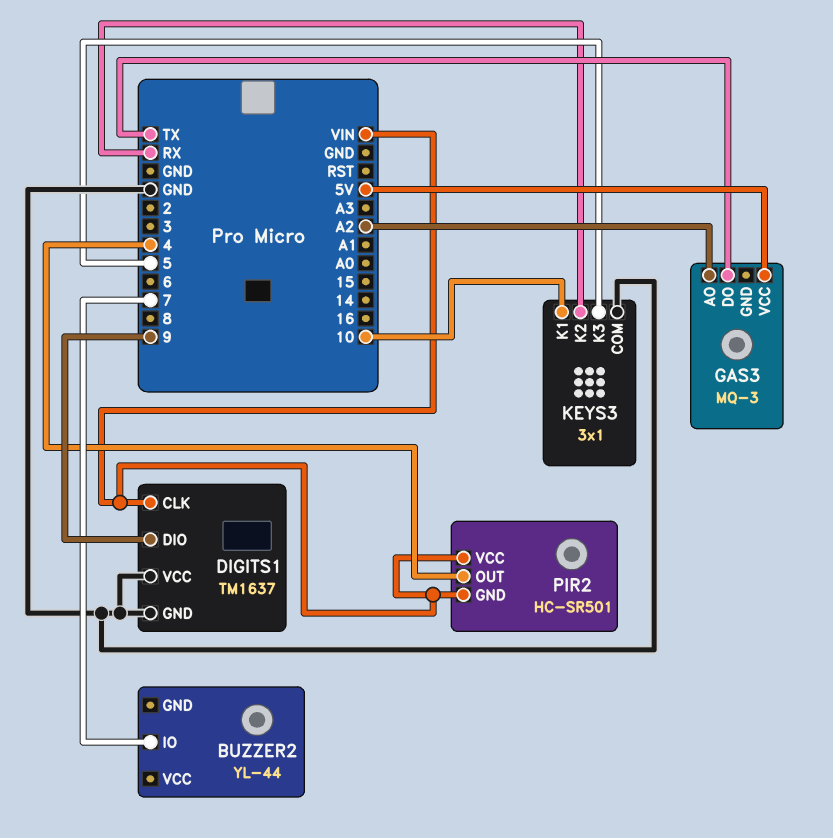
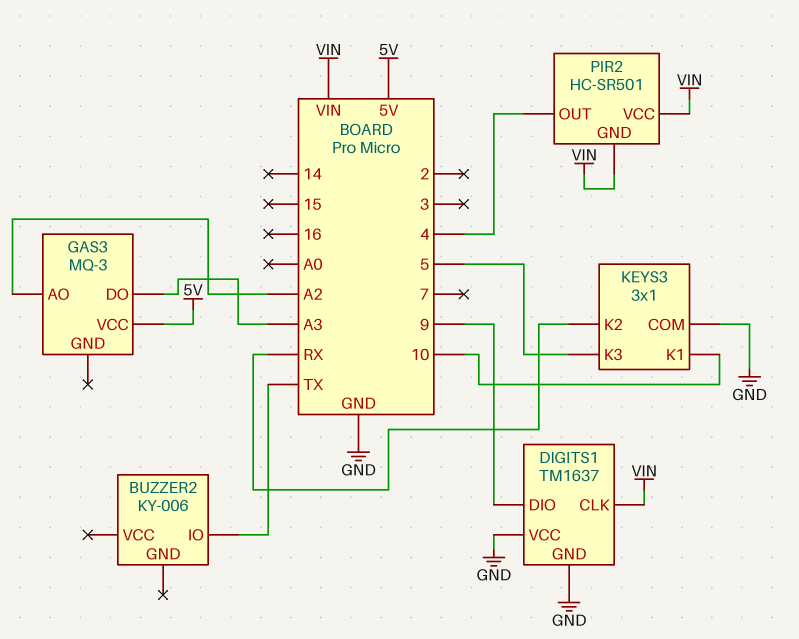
BUZZER2: YL-44 -> KY-006
BUZZER2 pin IO: 7 -> TX
GAS3 pin DO: TX -> A3

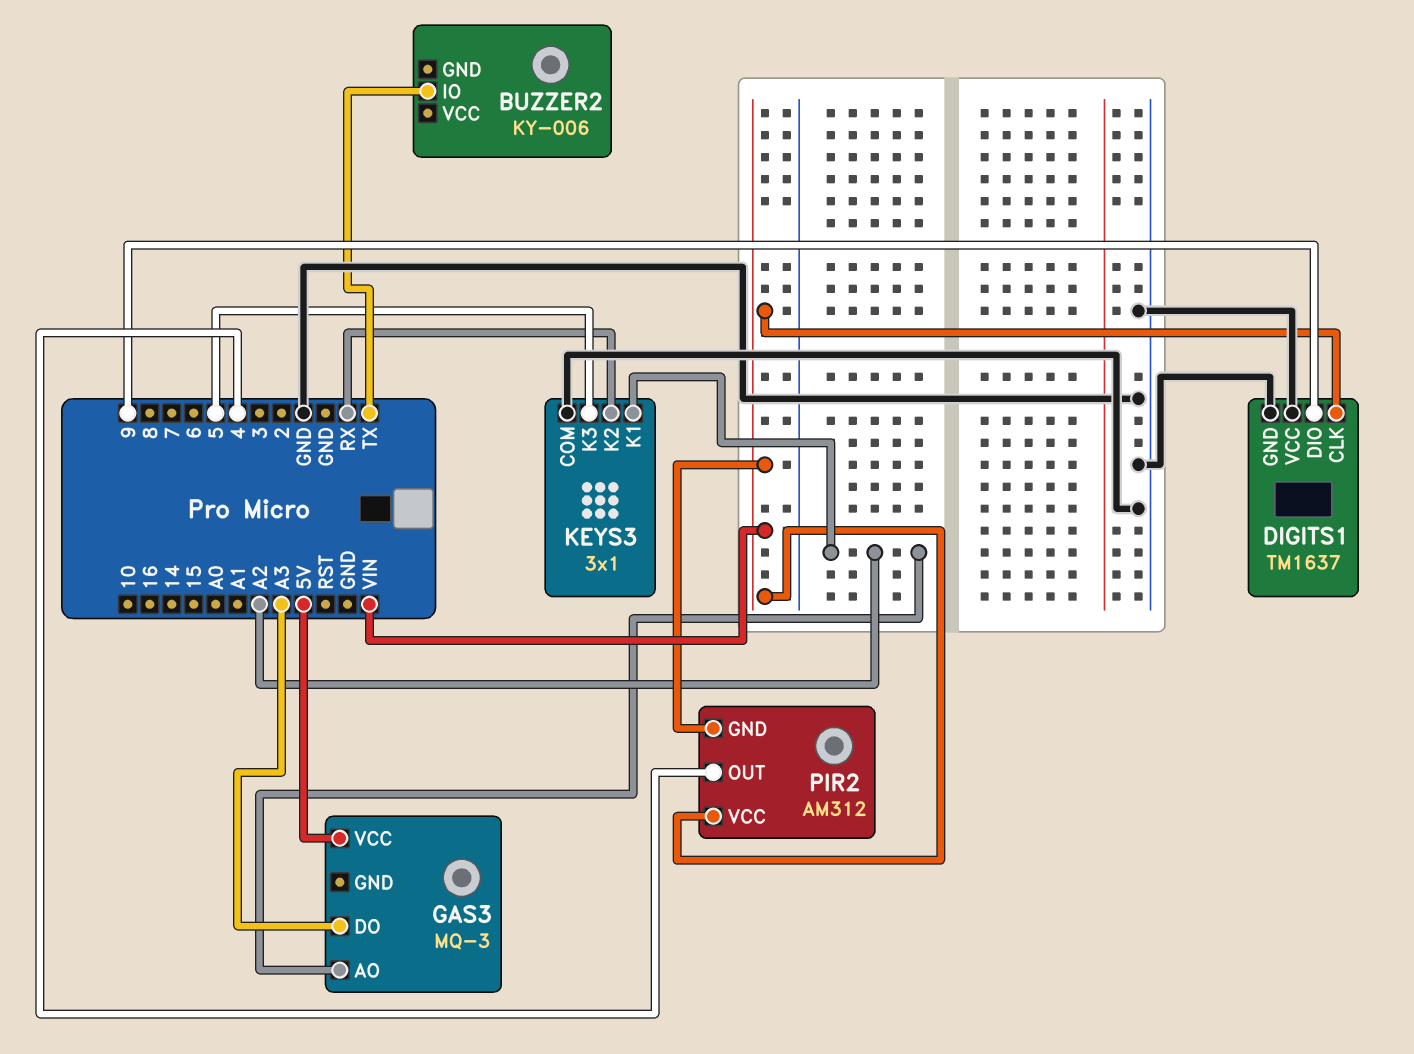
KEYS3 pin K1: 10 -> A2
PIR2: HC-SR501 -> AM312

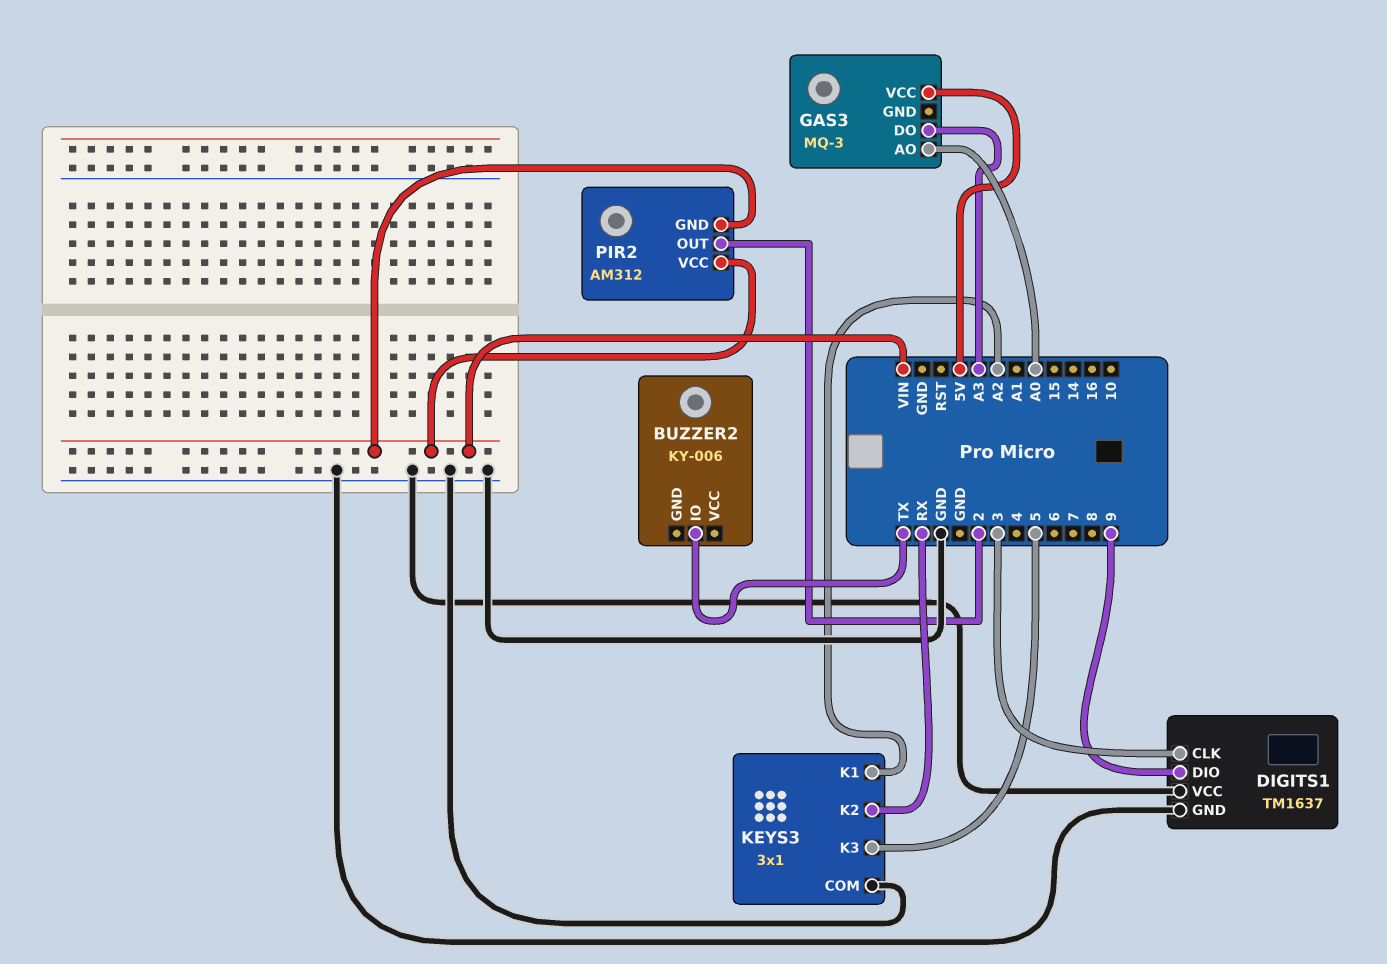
DIGITS1 pin CLK: VIN -> 3
GAS3 pin AO: A2 -> A0
PIR2 pin OUT: 4 -> 2

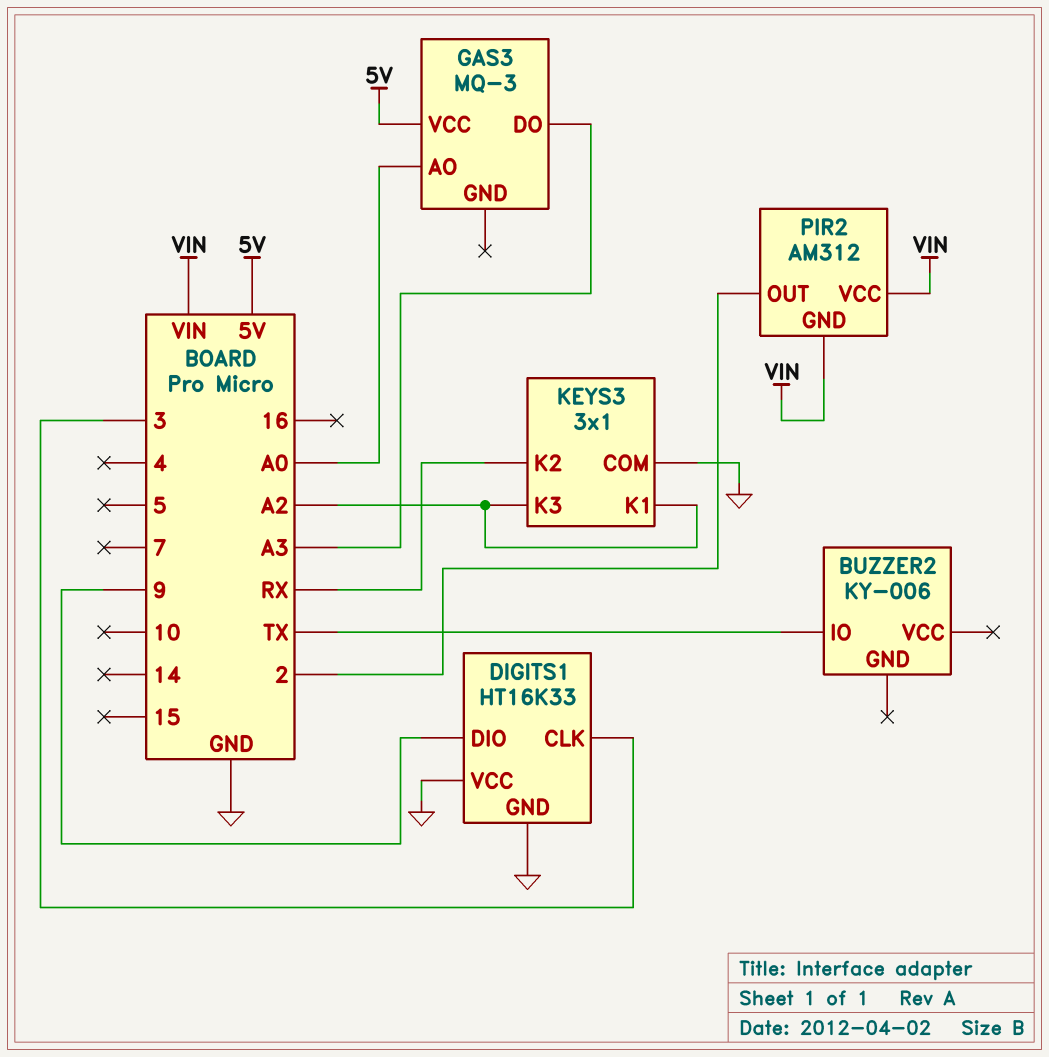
DIGITS1: TM1637 -> HT16K33
KEYS3 pin K3: 5 -> A2

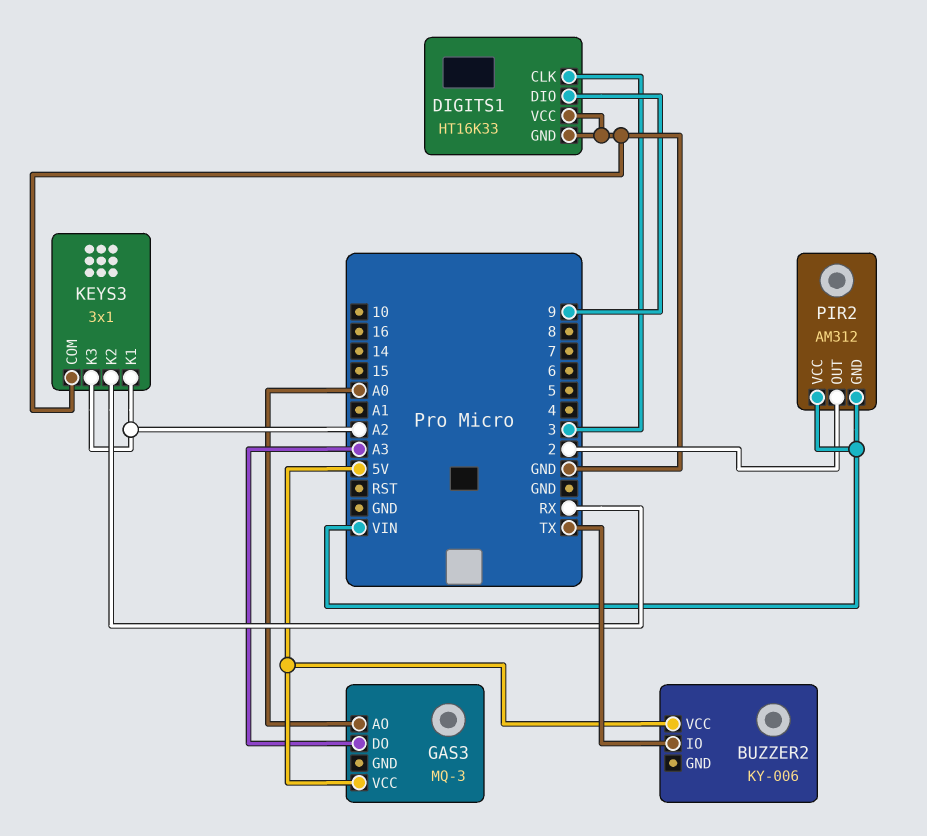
BUZZER2 pin VCC: none -> 5V

